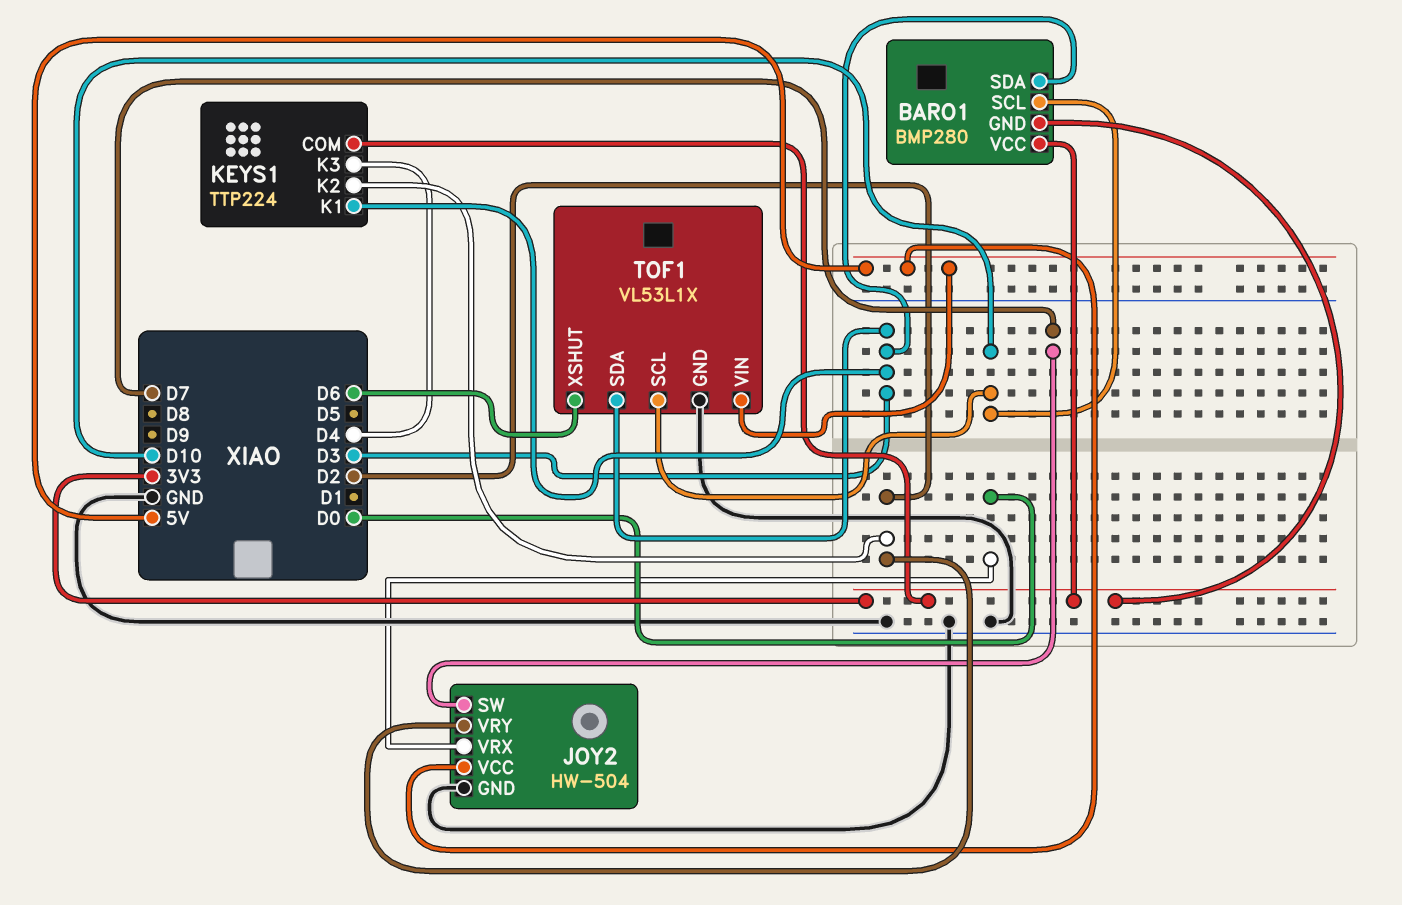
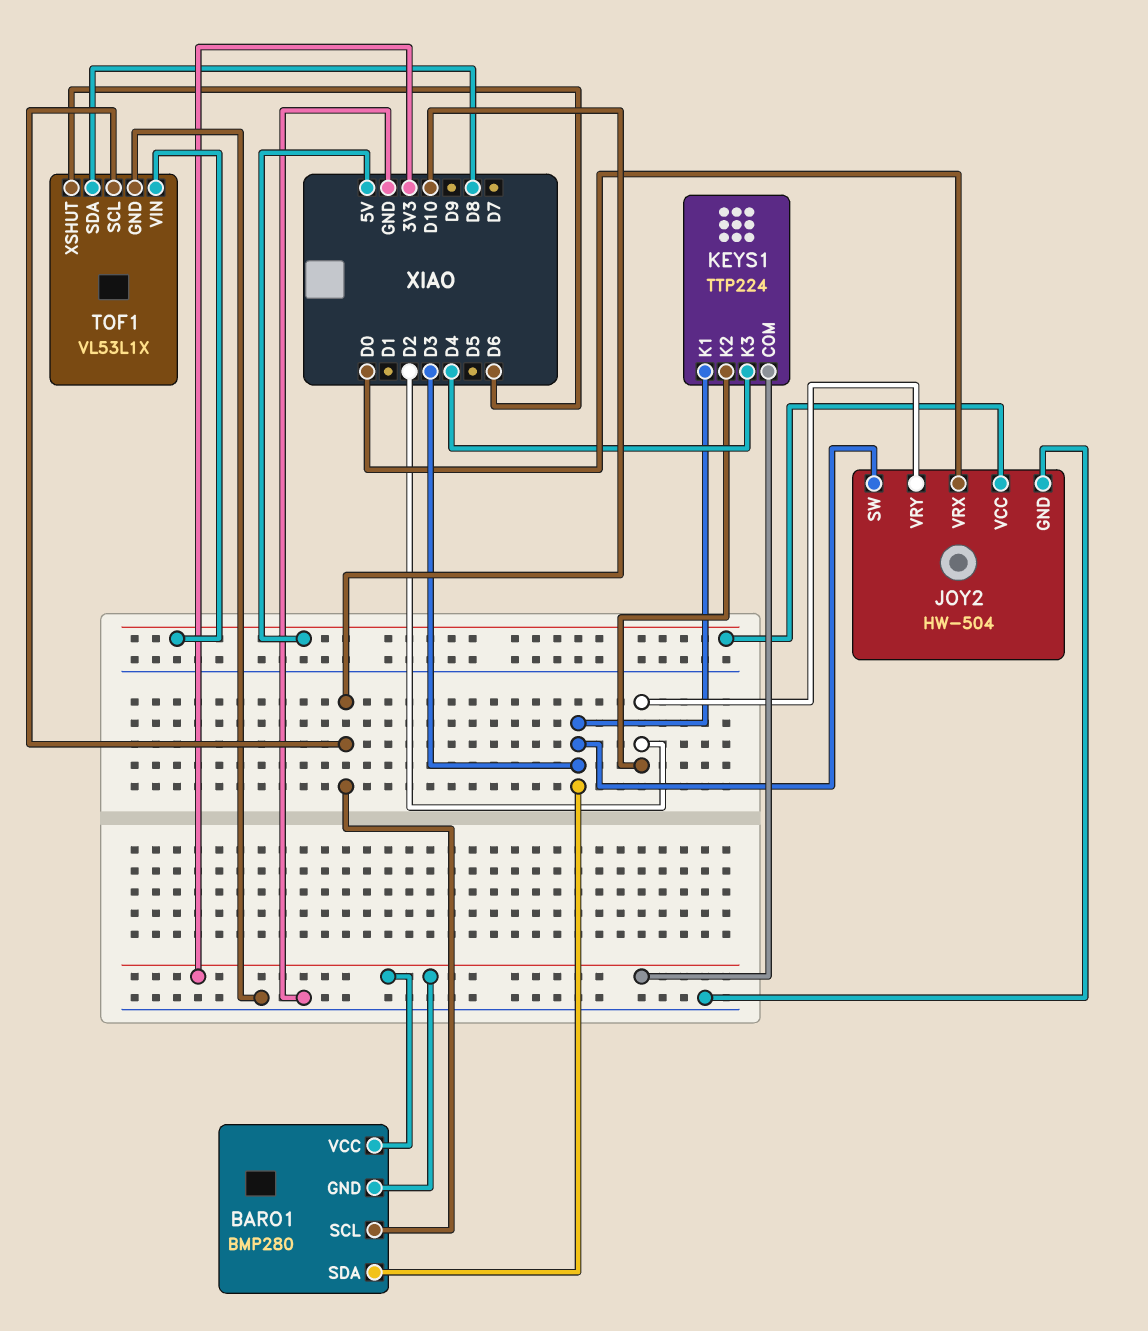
JOY2 pin SW: D7 -> D3
TOF1 pin SDA: D3 -> D8

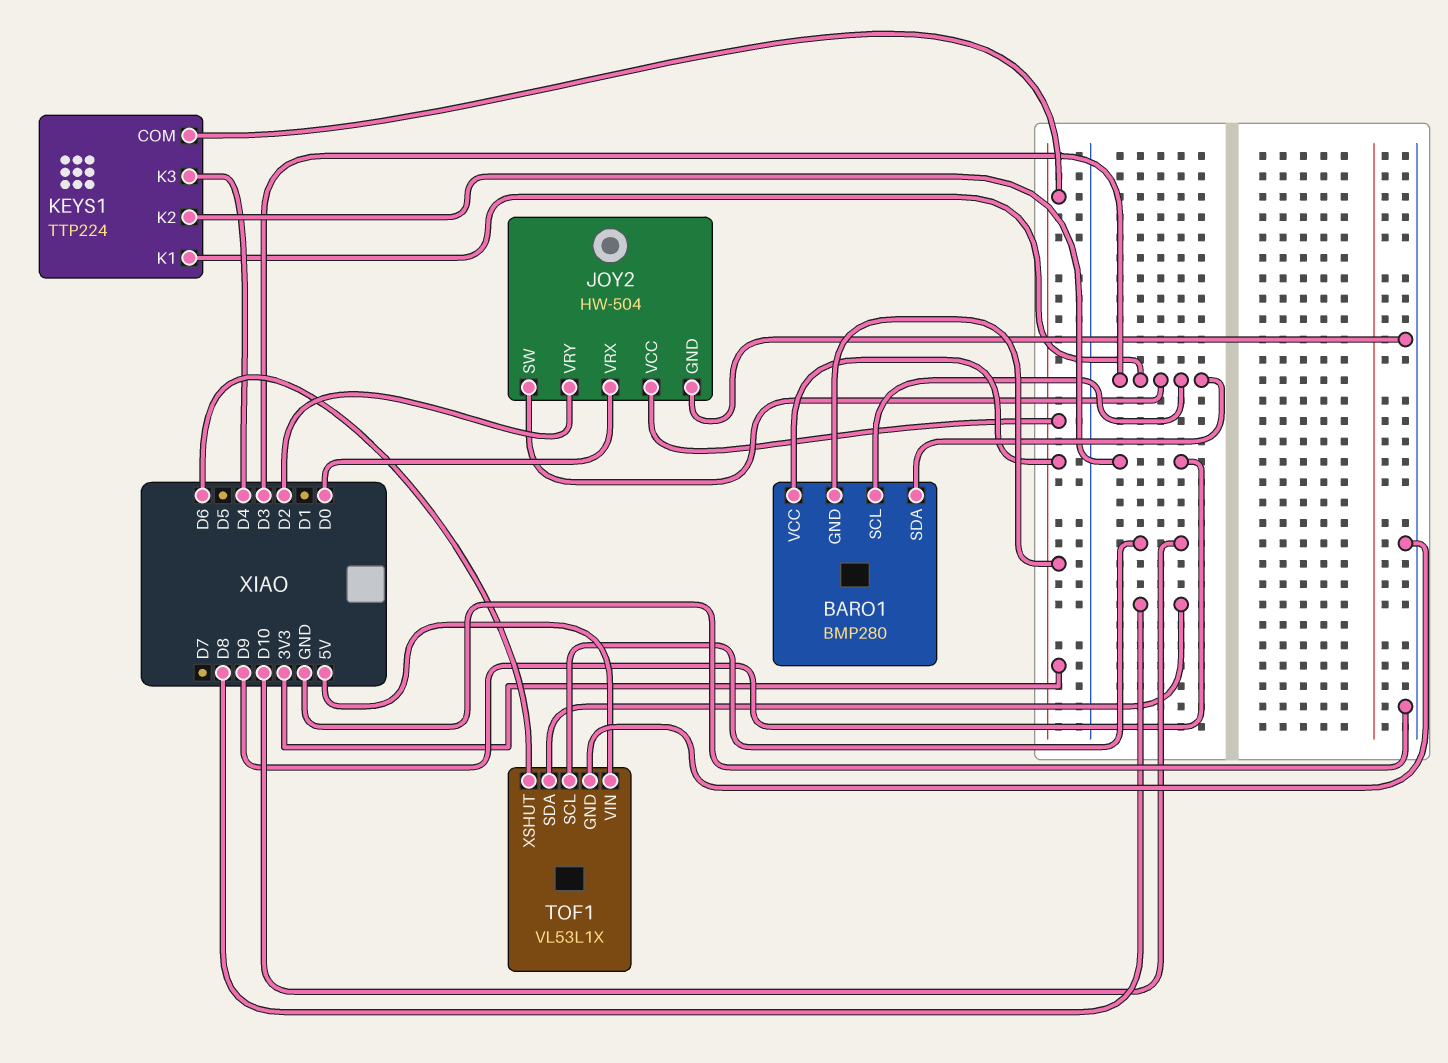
BARO1 pin SCL: D10 -> D3
JOY2 pin VCC: 5V -> 3V3
KEYS1 pin K2: D2 -> D9

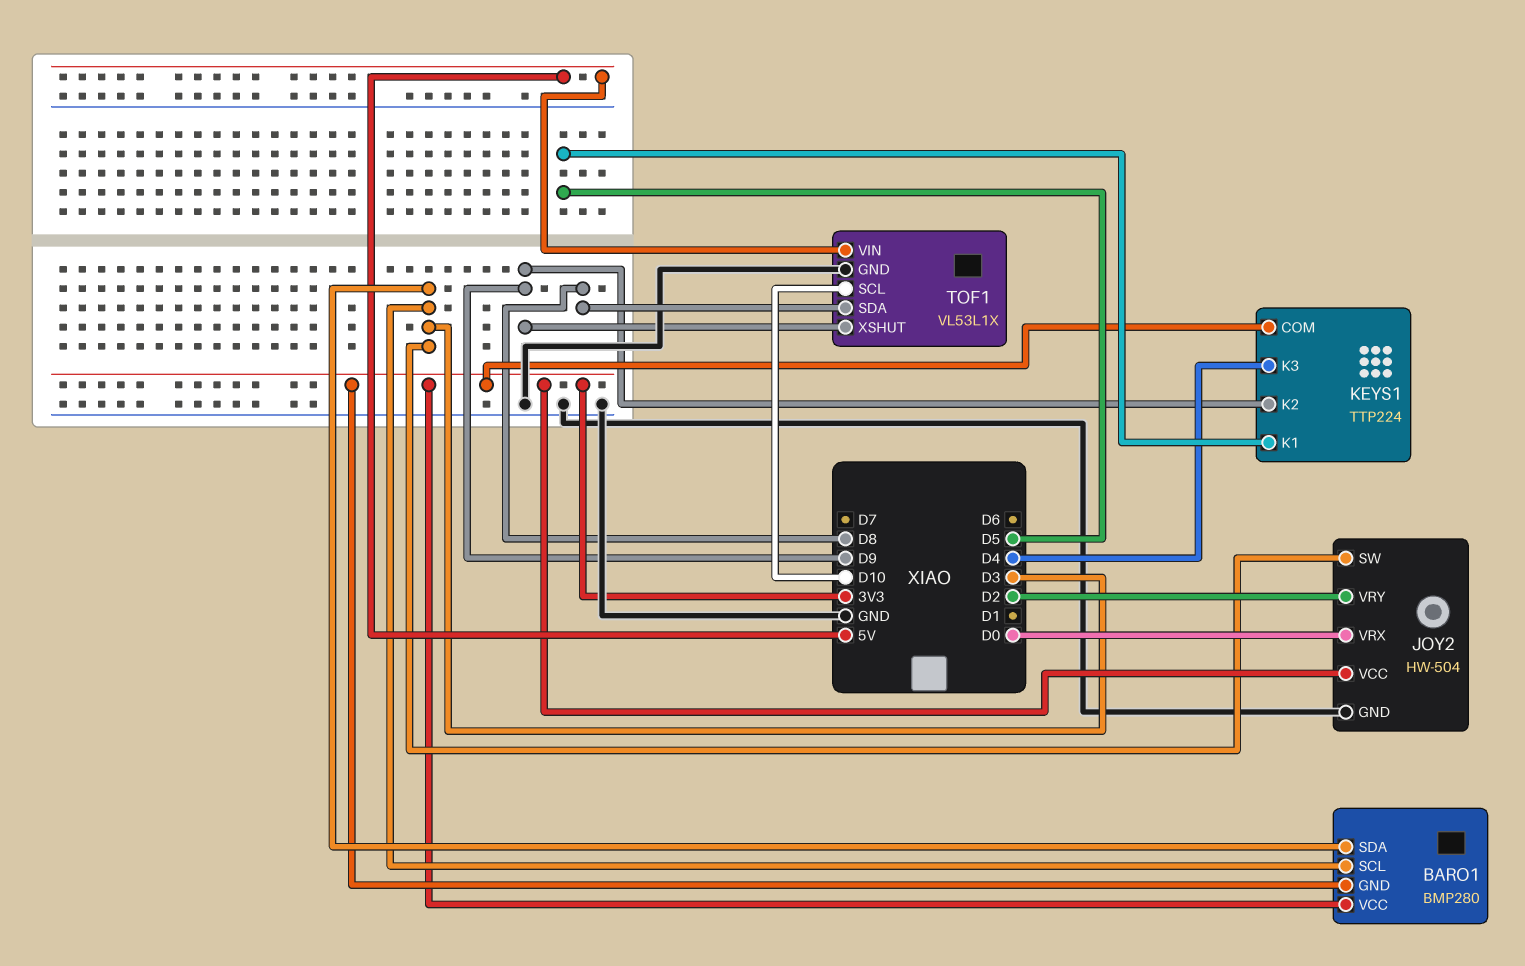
KEYS1 pin K1: D3 -> D5
TOF1 pin XSHUT: D6 -> D9

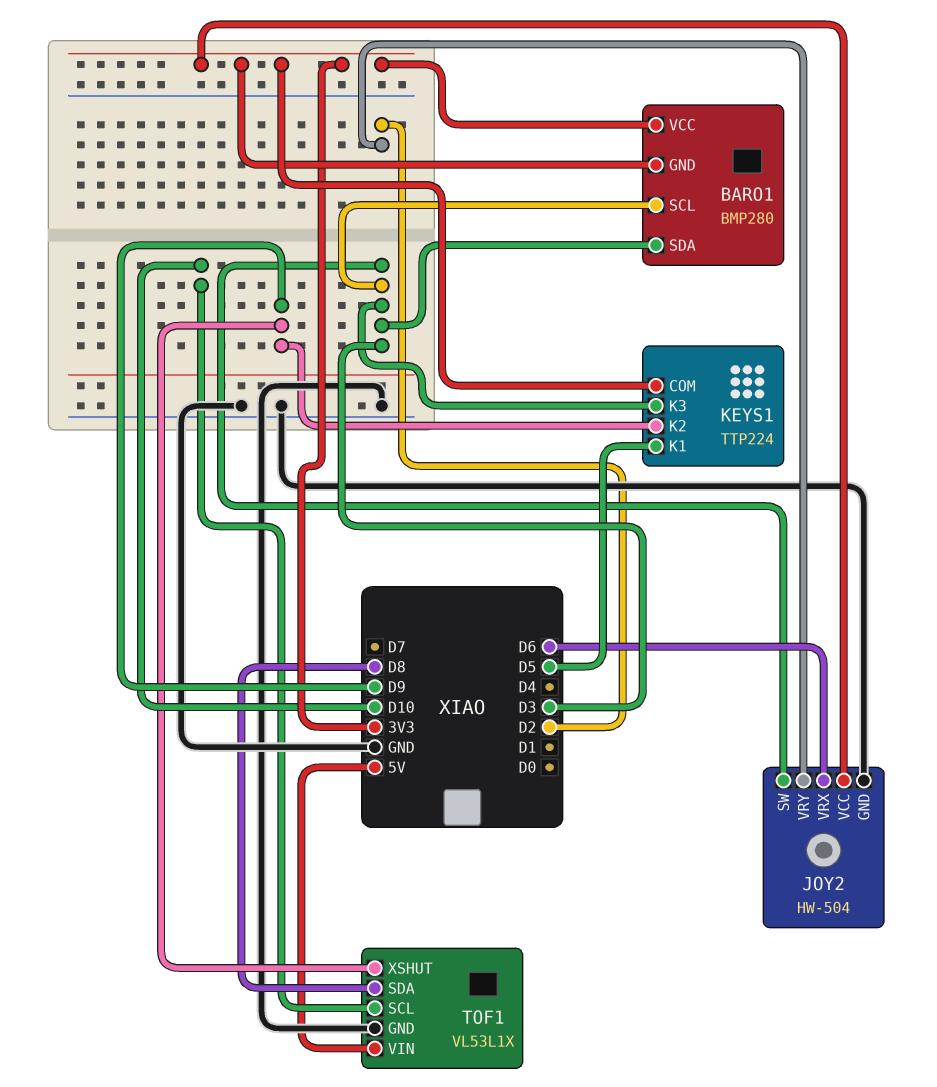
JOY2 pin VRX: D0 -> D6
KEYS1 pin K3: D4 -> D3

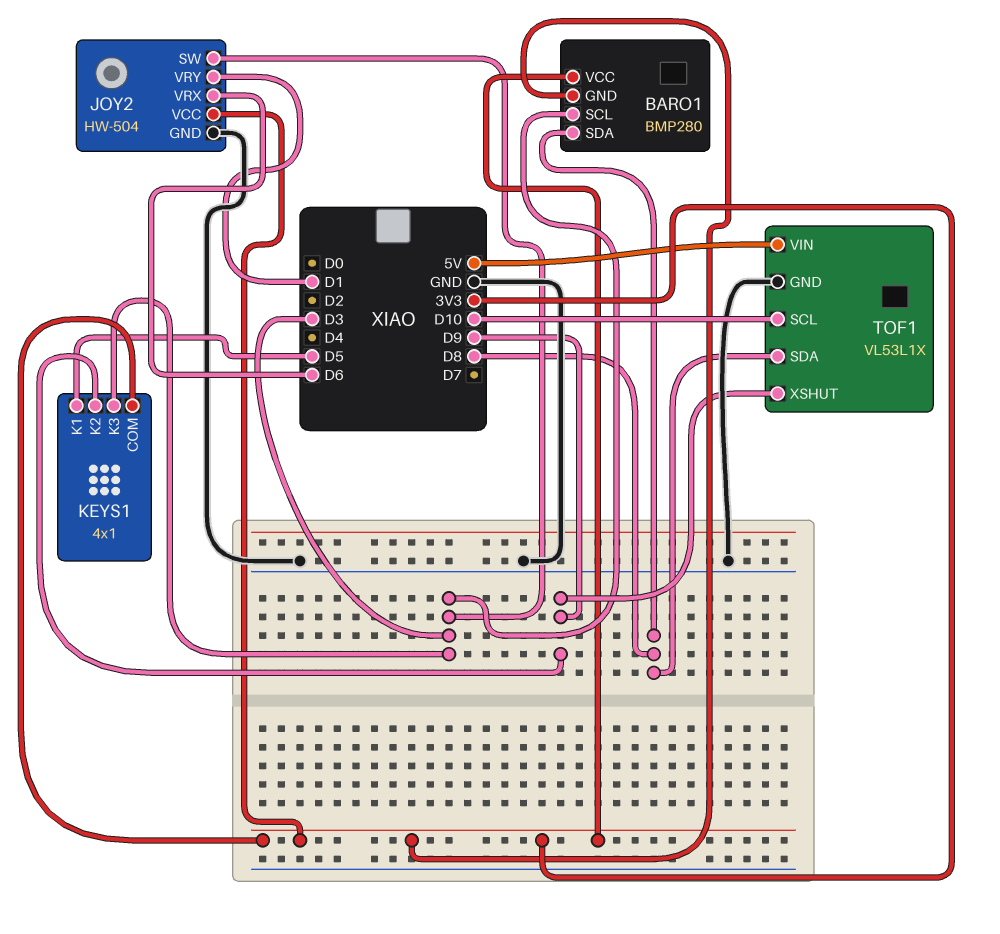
BARO1 pin SDA: D3 -> D8
JOY2 pin VRY: D2 -> D1
KEYS1: TTP224 -> 4x1

